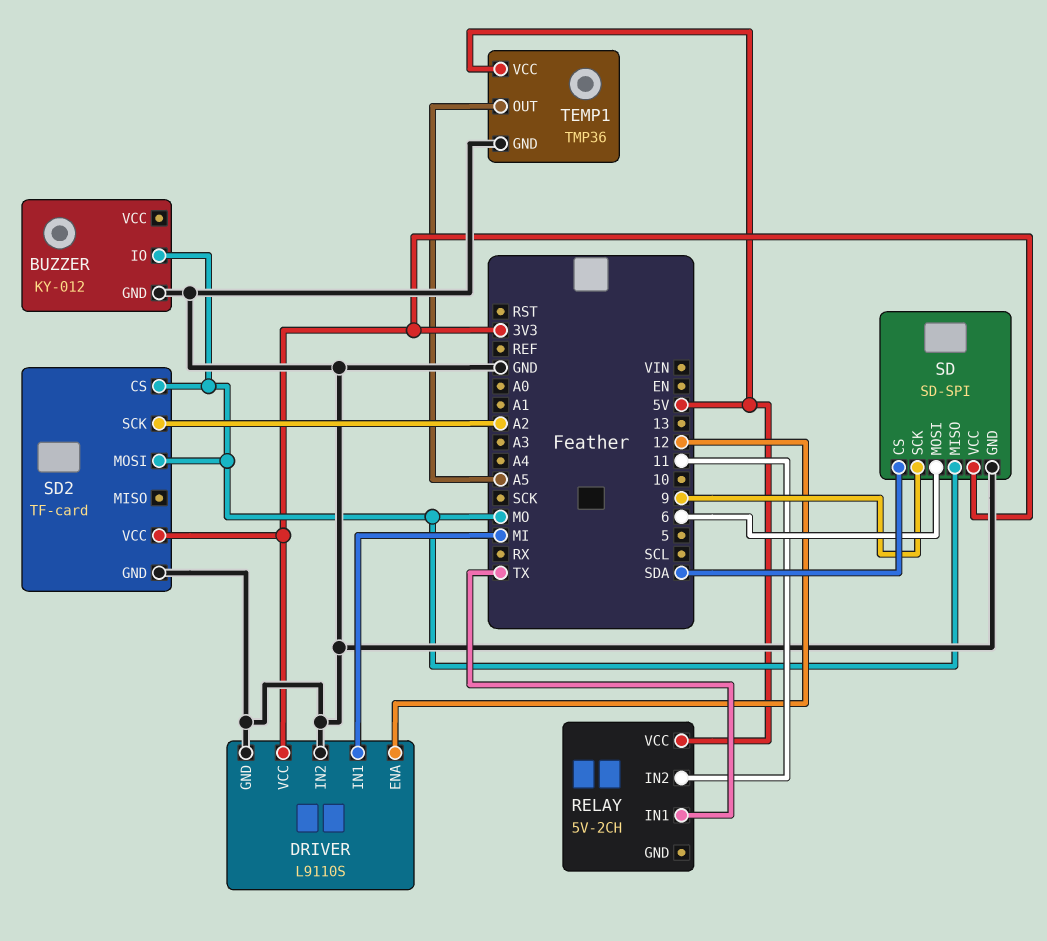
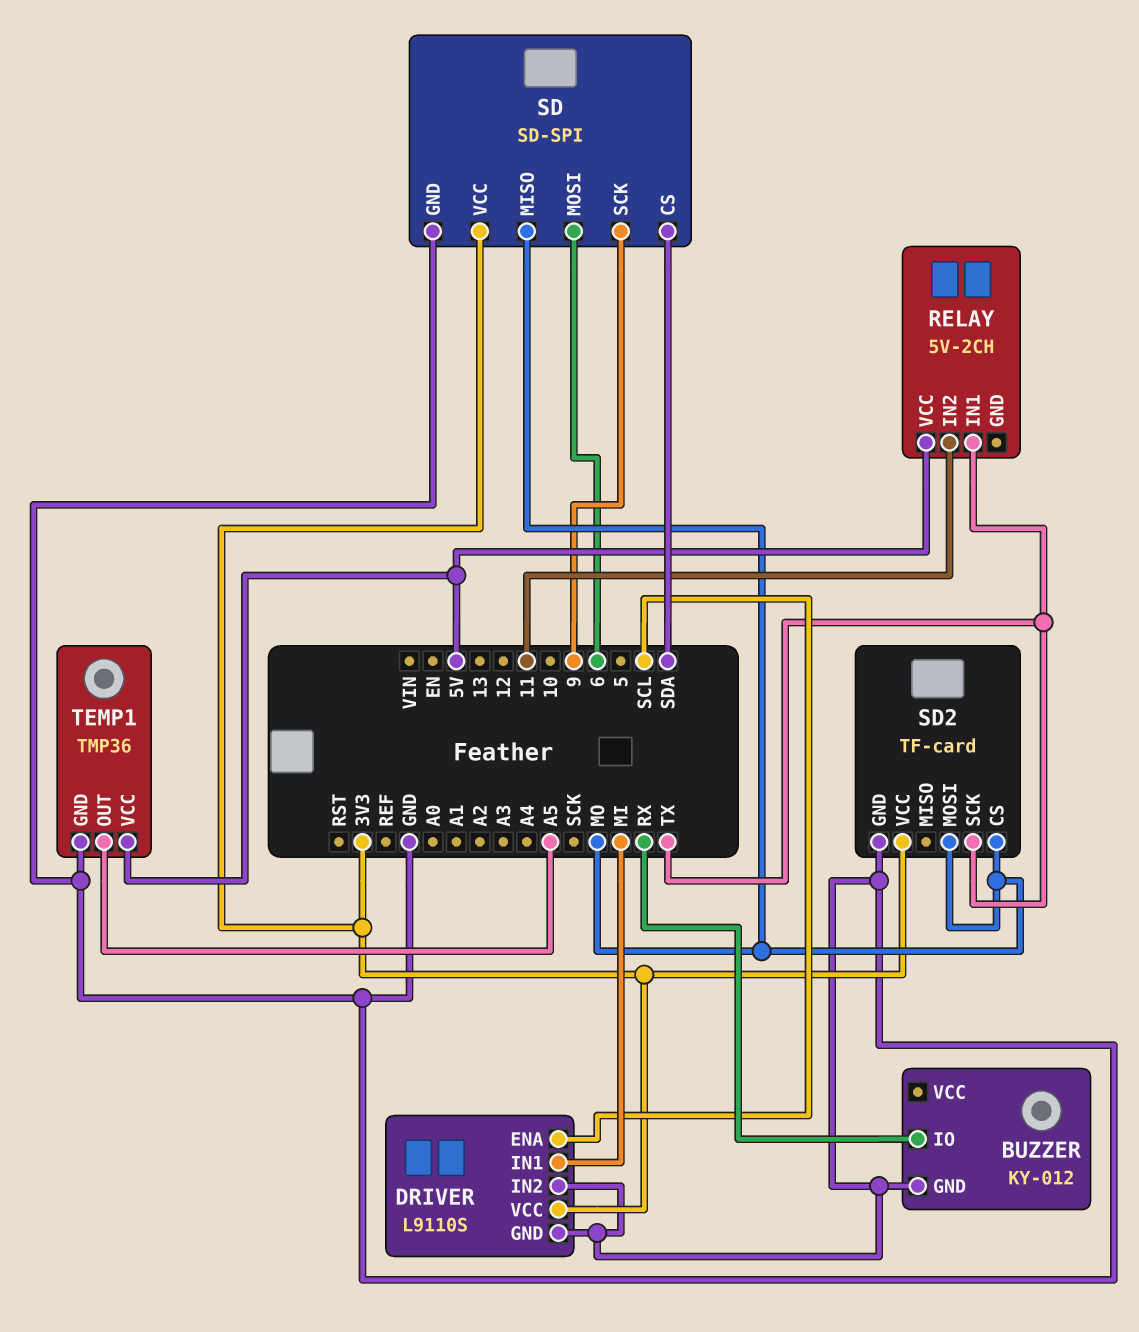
BUZZER pin IO: MO -> RX
DRIVER pin ENA: 12 -> SCL
SD2 pin SCK: A2 -> TX

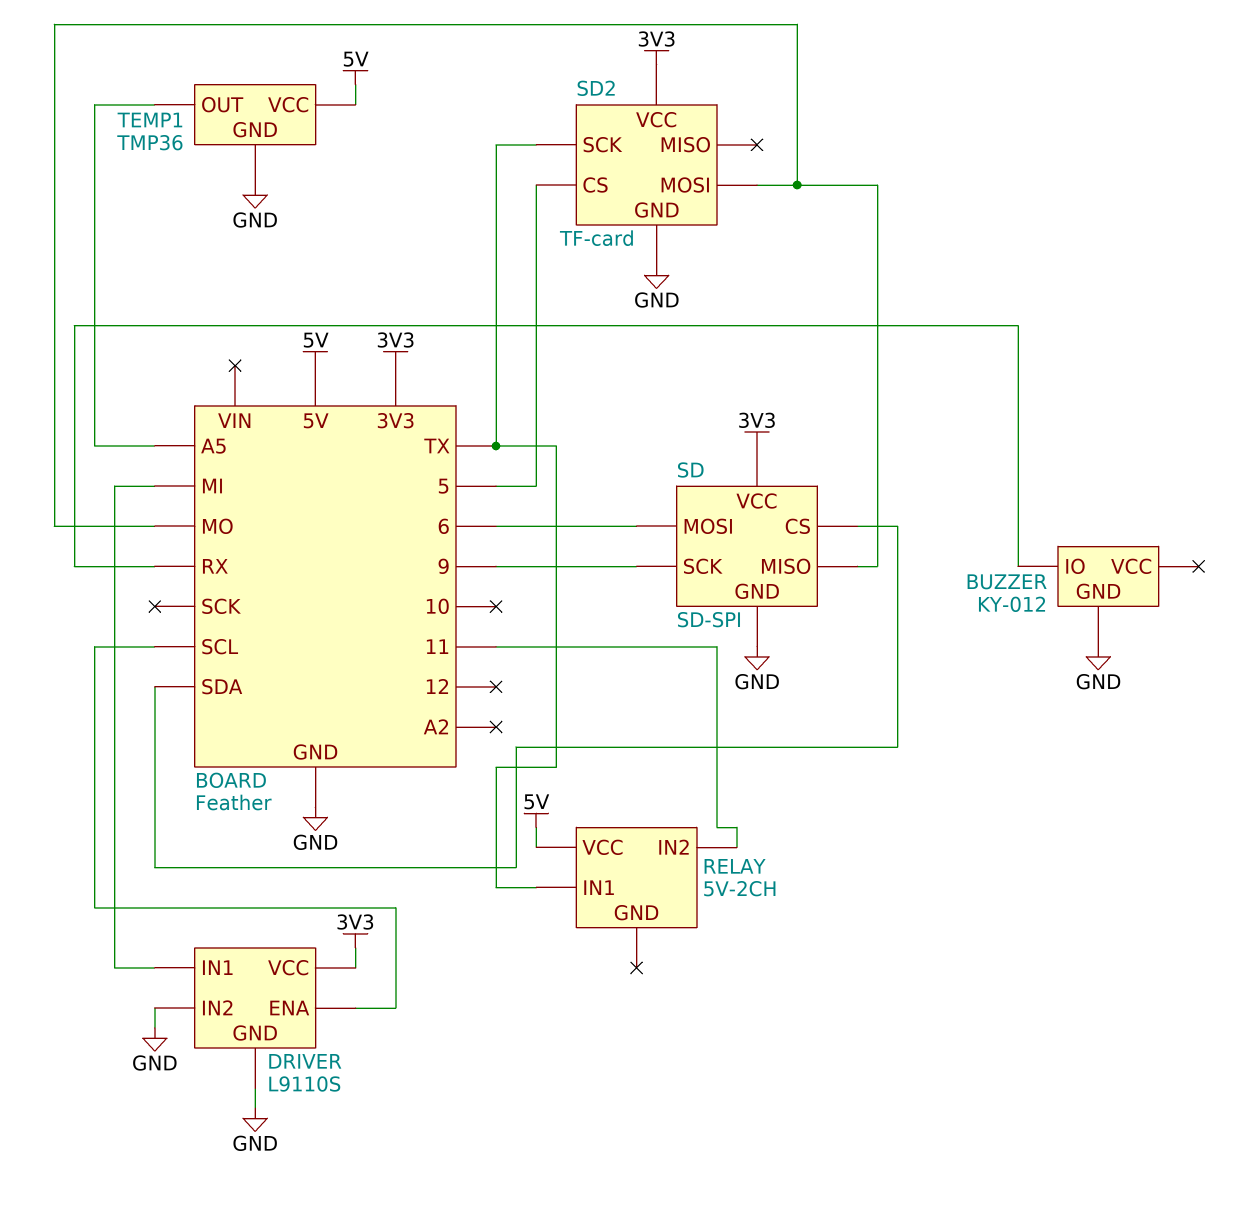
SD2 pin CS: MO -> 5

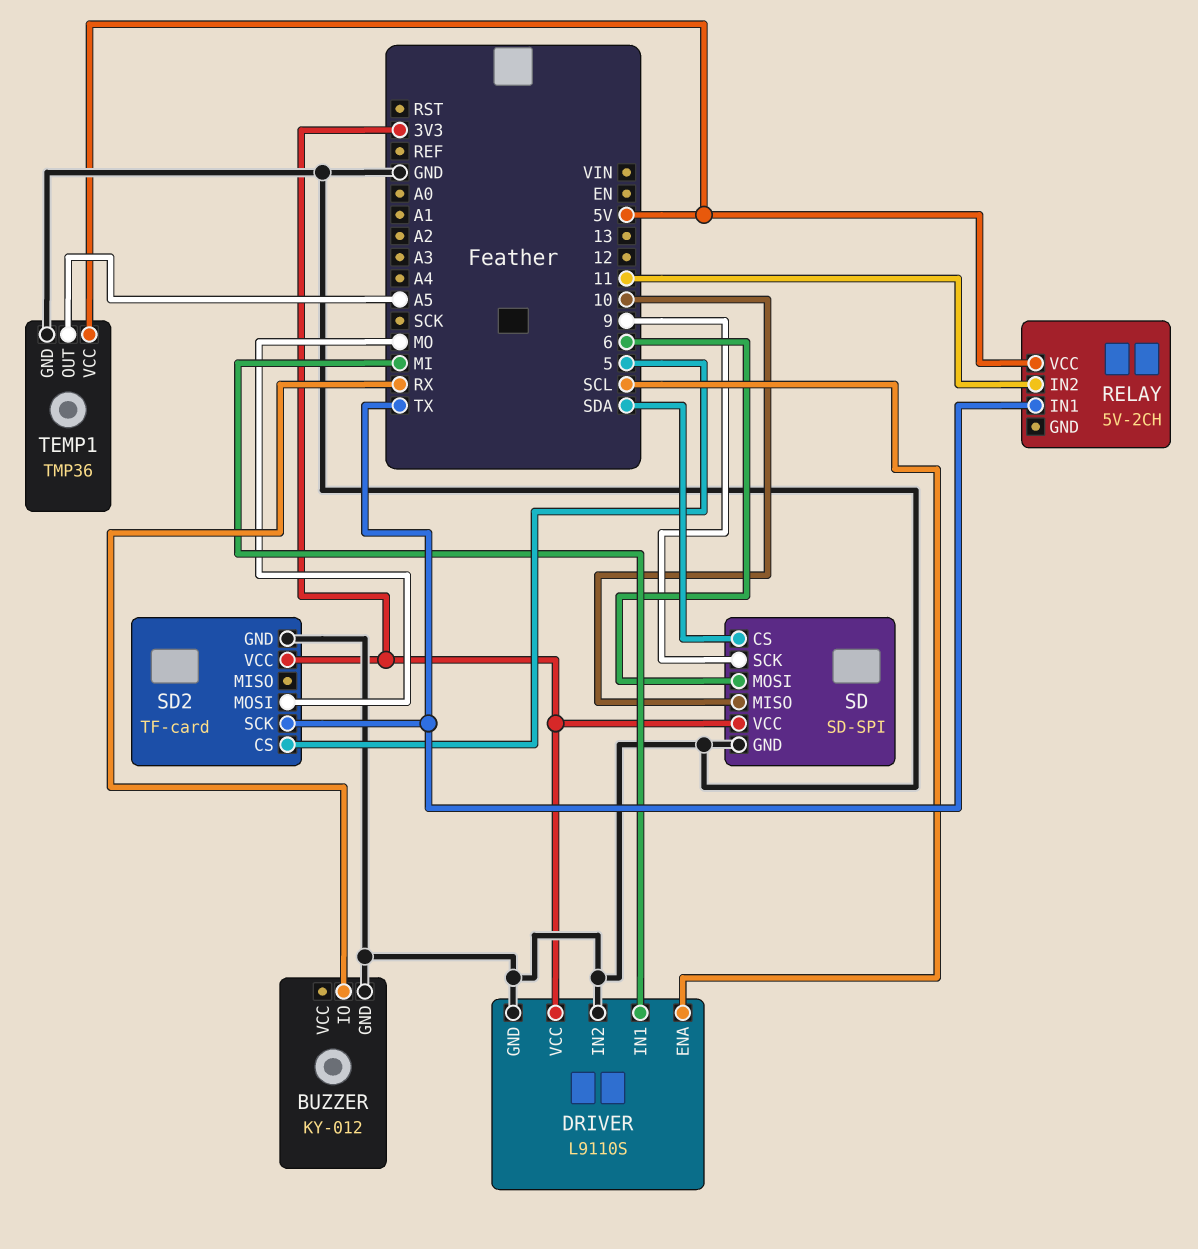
SD pin MISO: MO -> 10

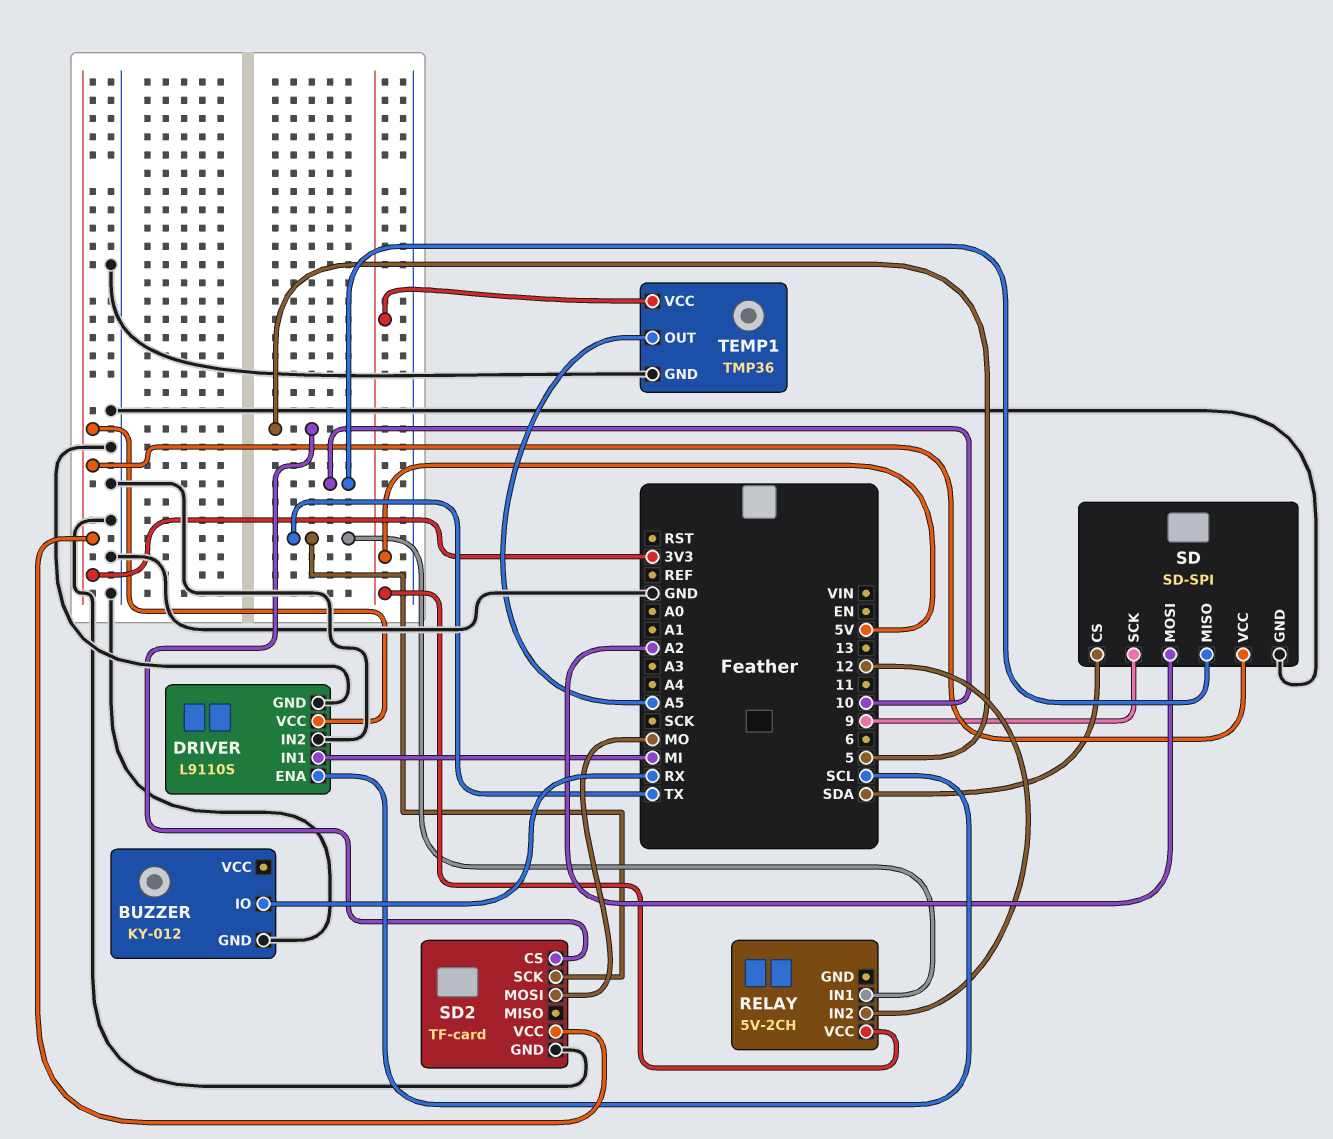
RELAY pin IN2: 11 -> 12
SD pin MOSI: 6 -> A2

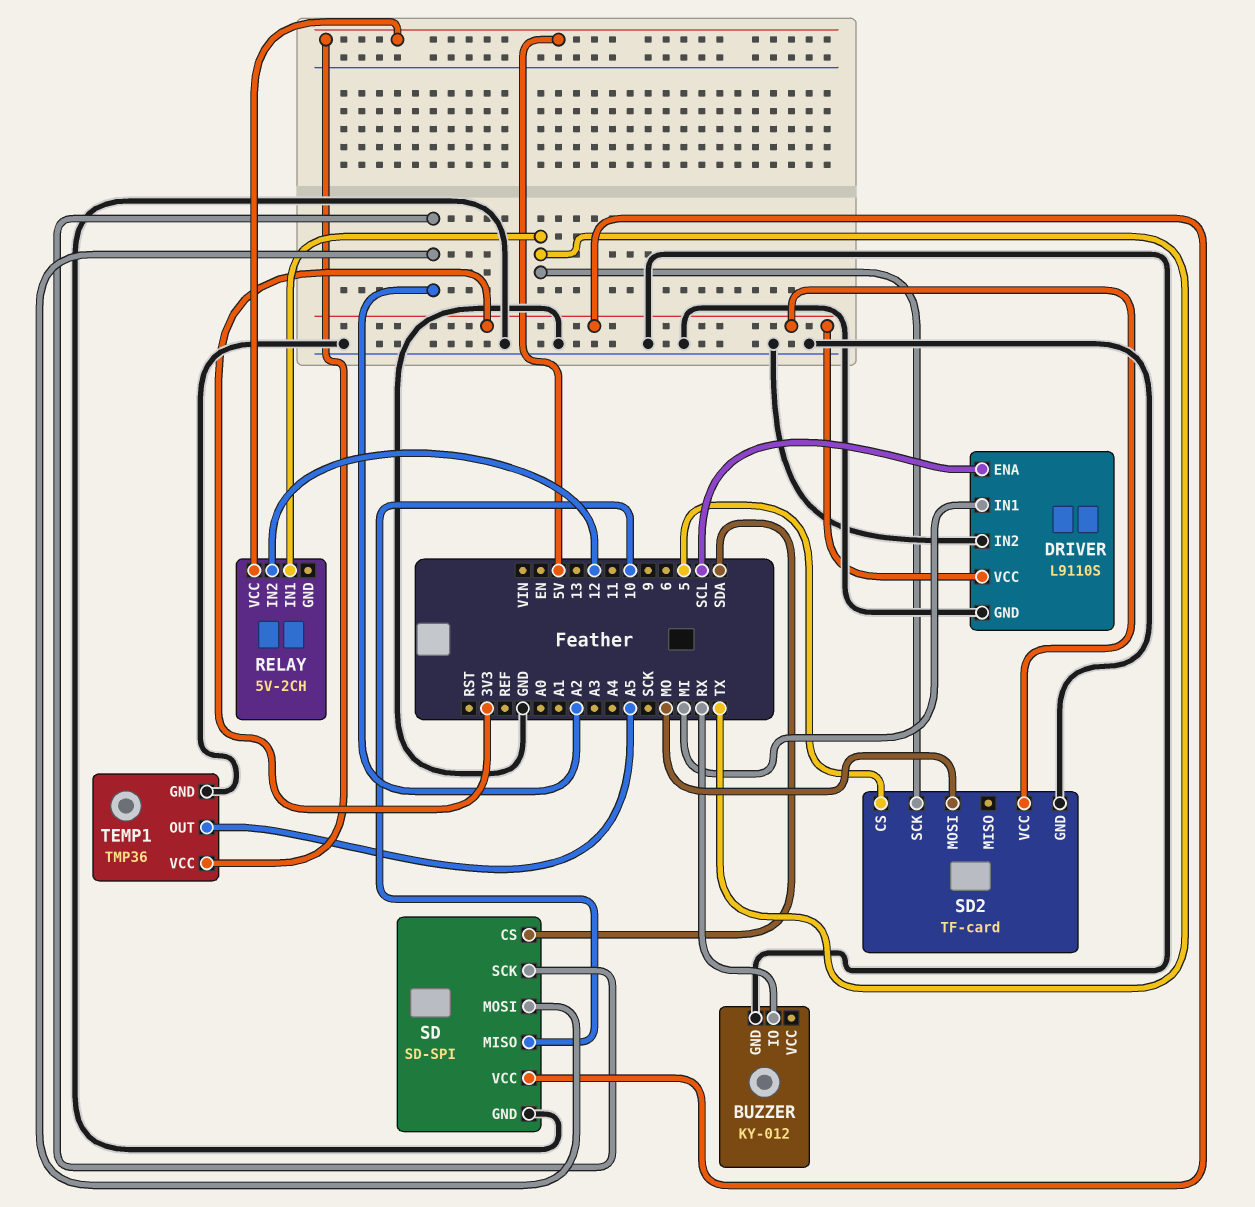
SD pin SCK: 9 -> A2

